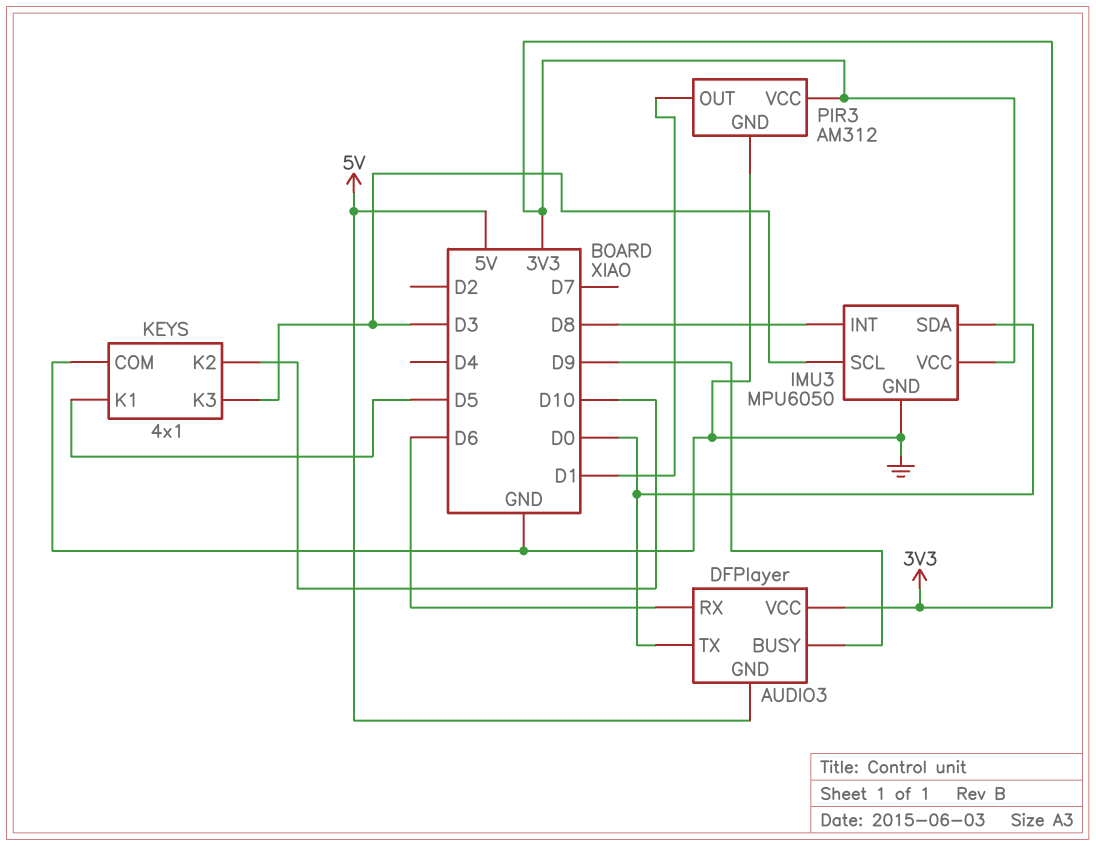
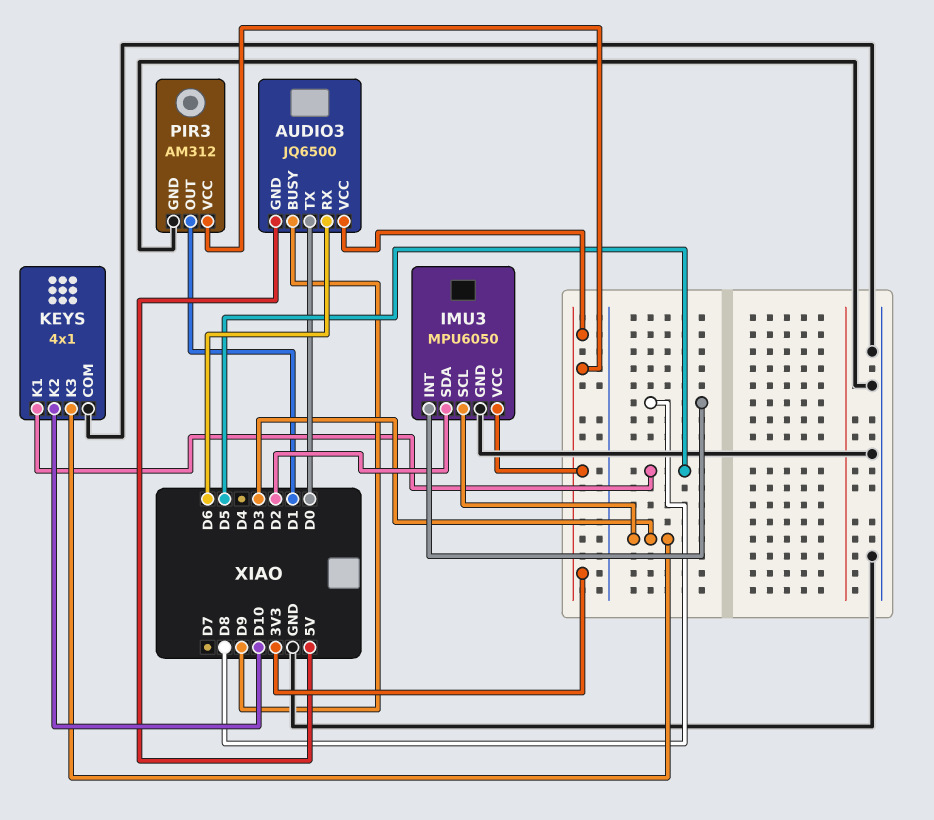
AUDIO3: DFPlayer -> JQ6500
IMU3 pin SDA: D0 -> D2

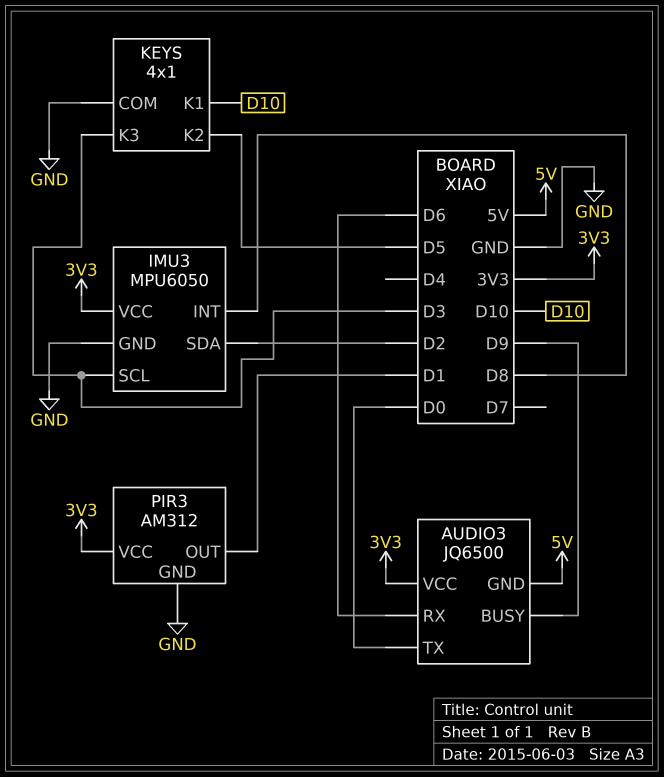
KEYS pin K1: D5 -> D10
KEYS pin K2: D10 -> D5

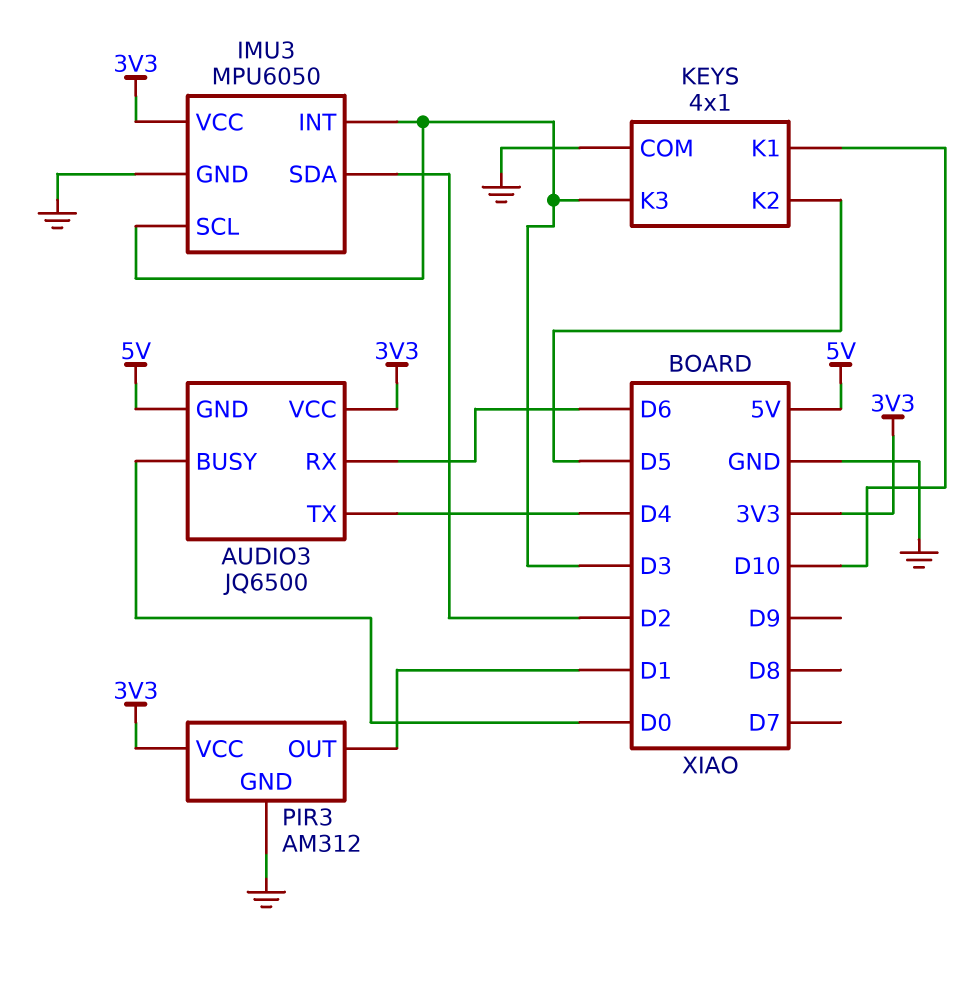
AUDIO3 pin BUSY: D9 -> D0
AUDIO3 pin TX: D0 -> D4
IMU3 pin INT: D8 -> D3

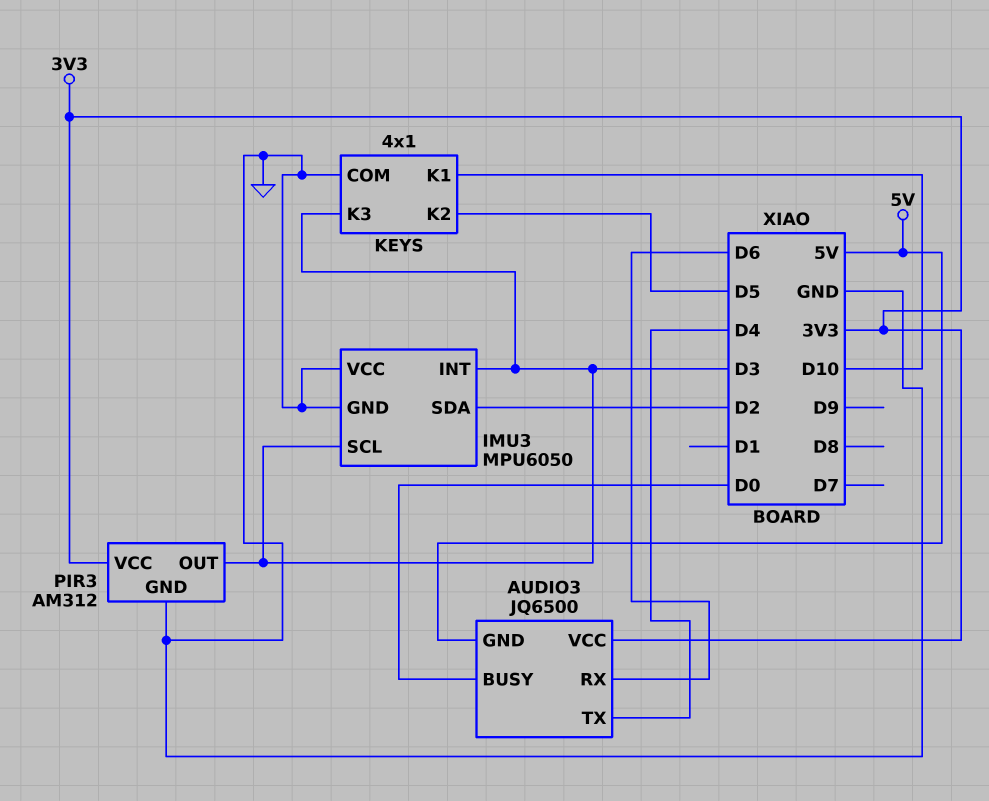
IMU3 pin VCC: 3V3 -> GND
PIR3 pin OUT: D1 -> D3

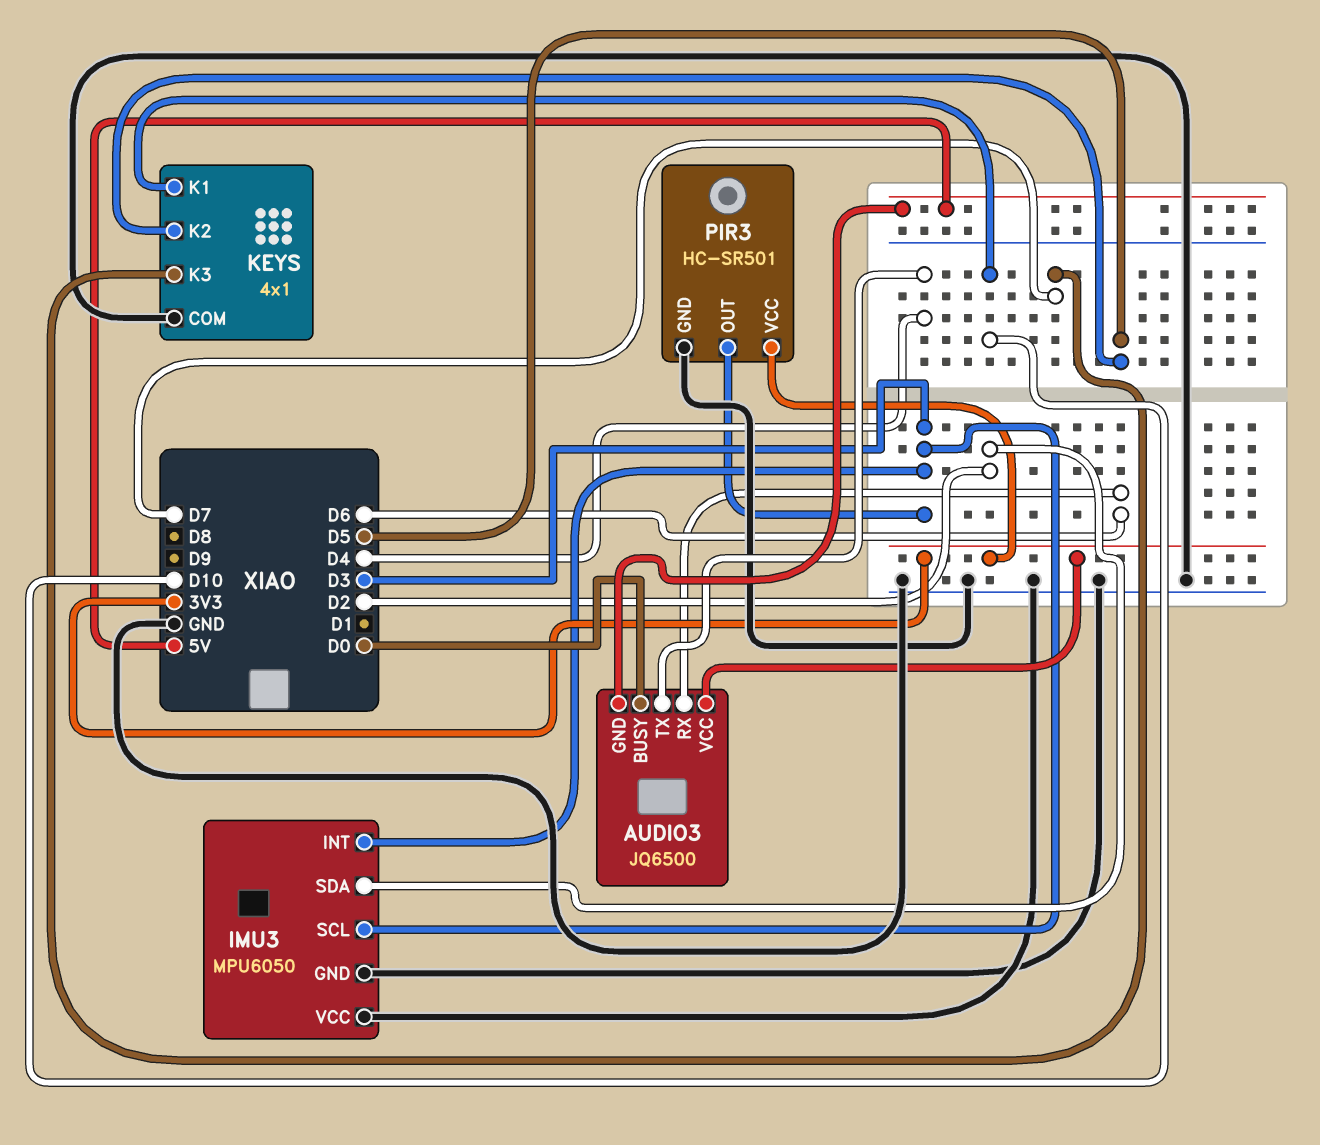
KEYS pin K3: D3 -> D7
PIR3: AM312 -> HC-SR501

